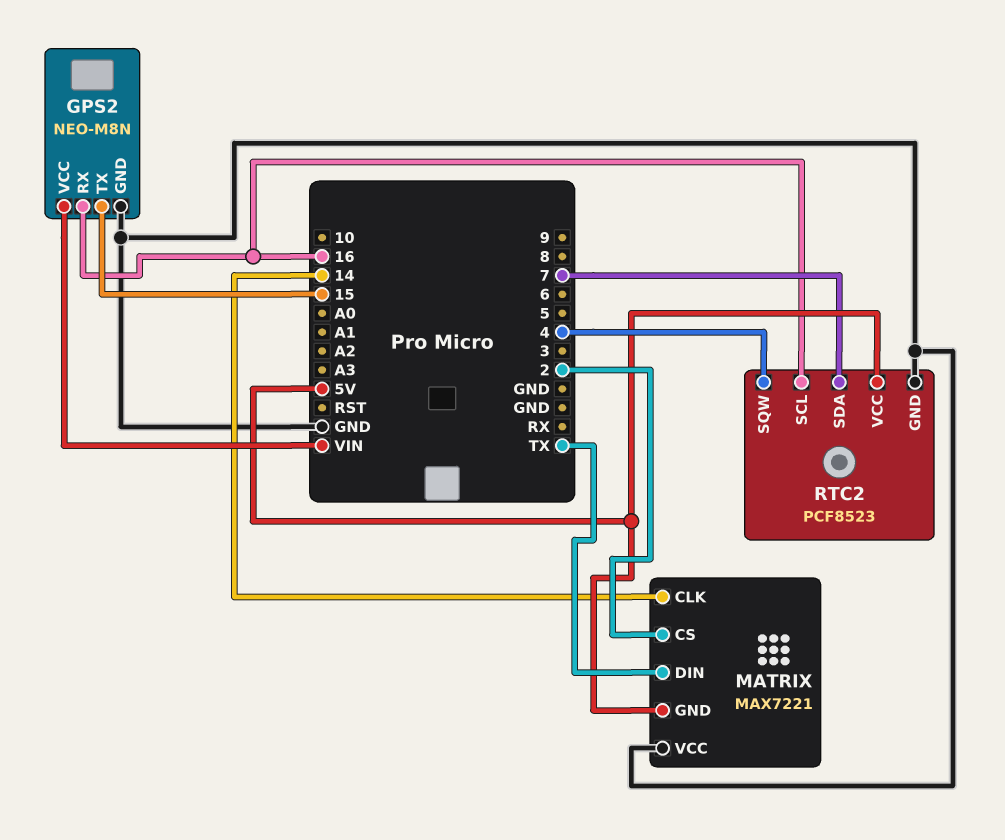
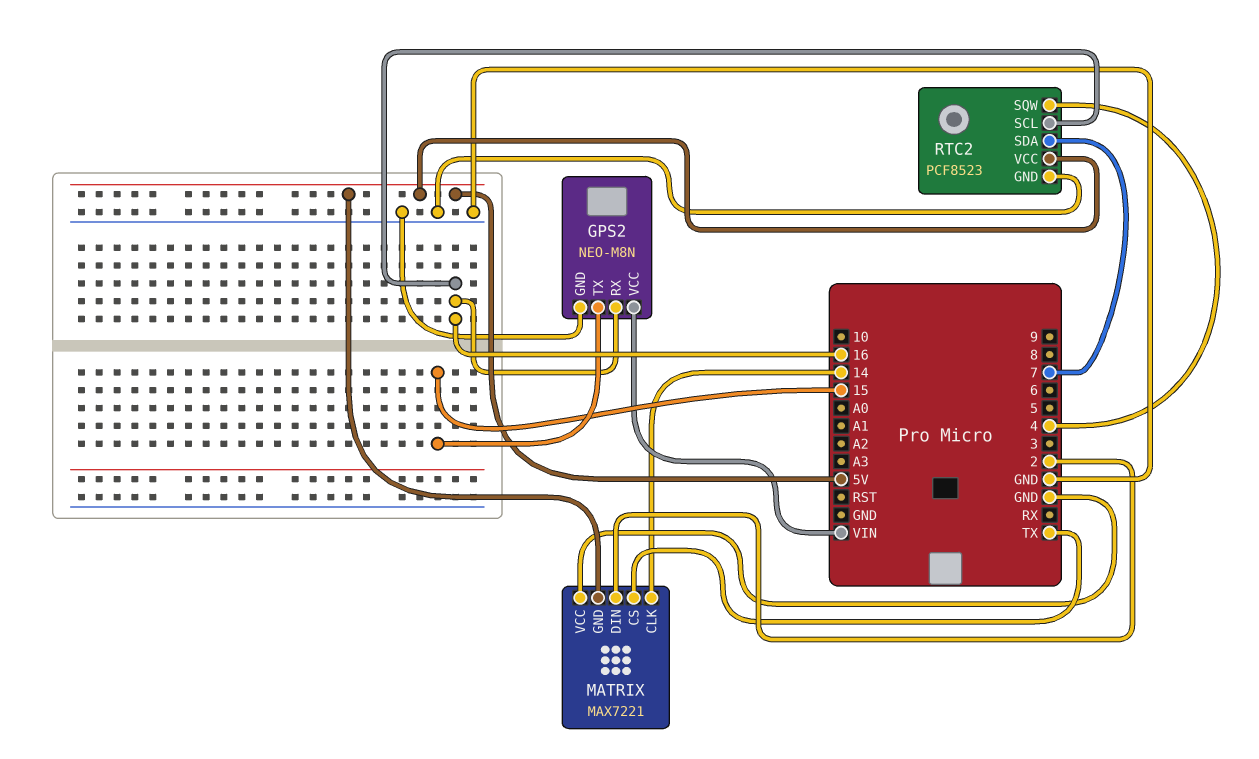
MATRIX pin CS: 2 -> TX
MATRIX pin DIN: TX -> 2

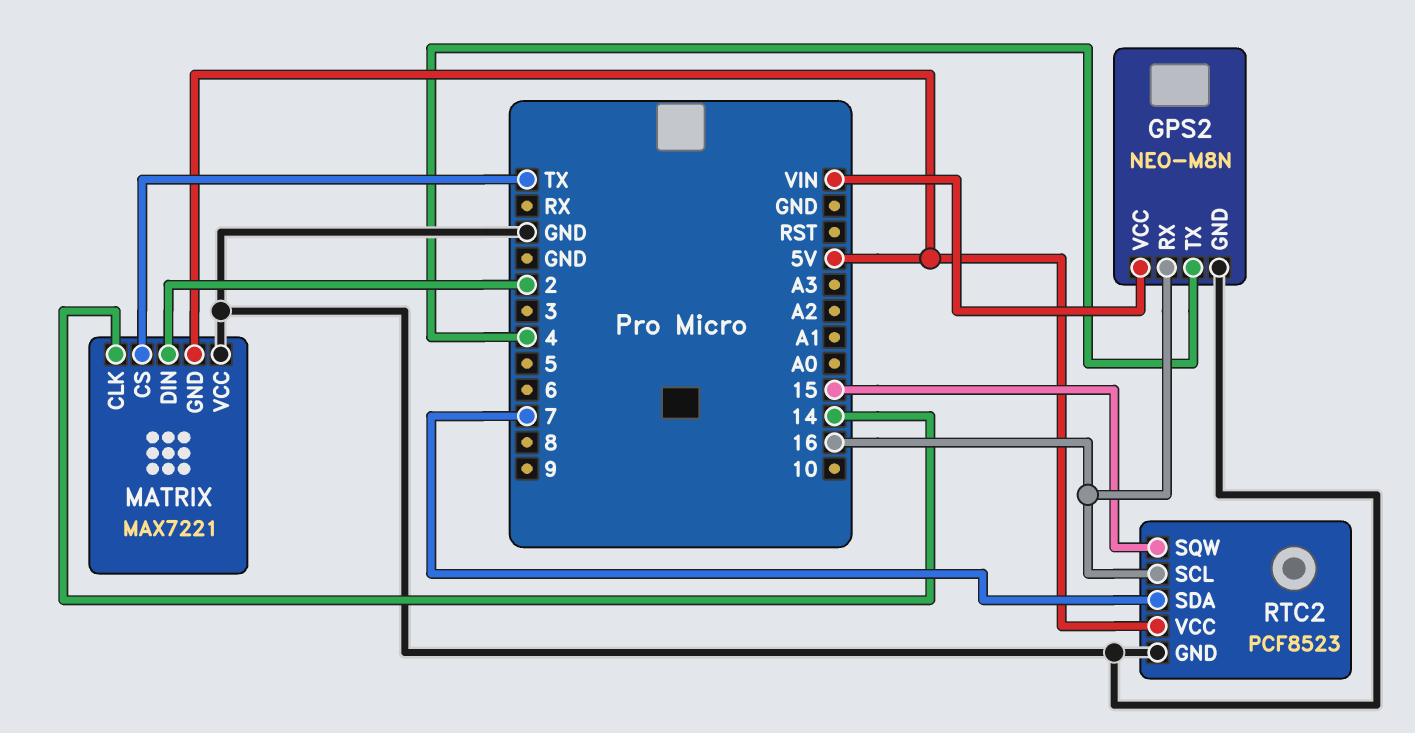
GPS2 pin TX: 15 -> 4
RTC2 pin SQW: 4 -> 15

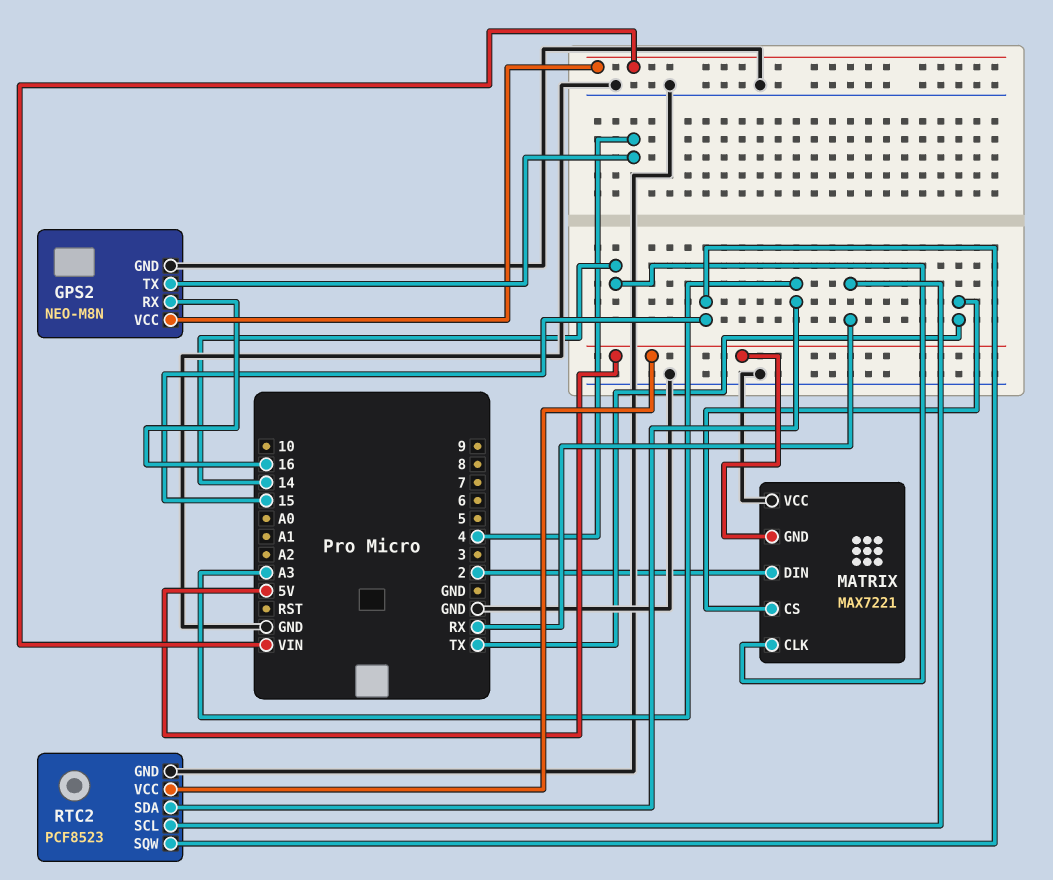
RTC2 pin SCL: 16 -> RX
RTC2 pin SDA: 7 -> A3

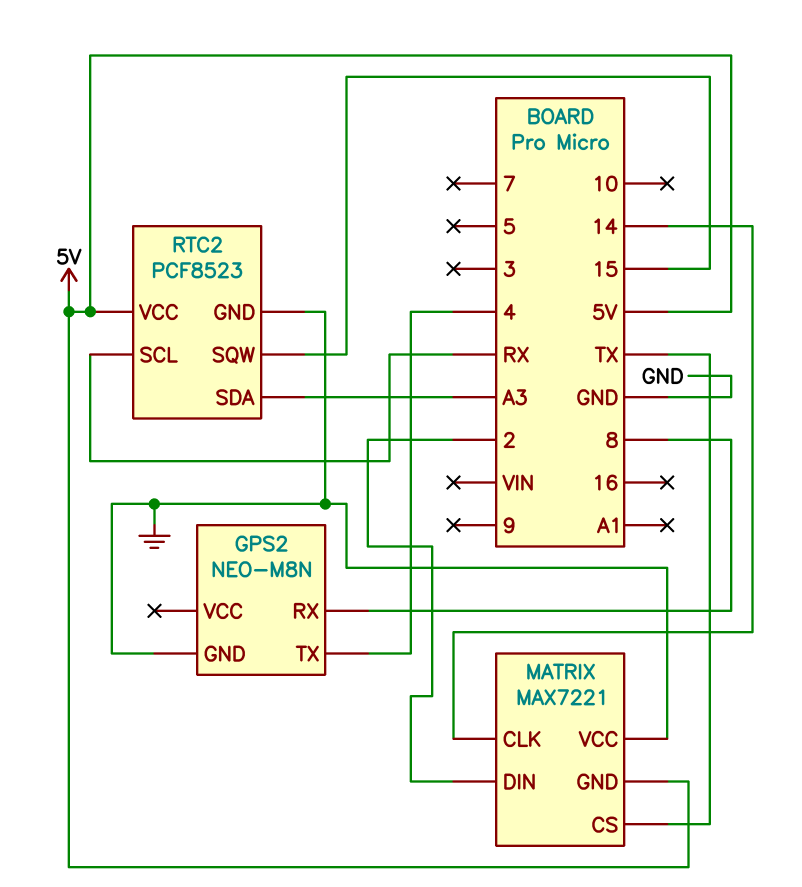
GPS2 pin RX: 16 -> 8
GPS2 pin VCC: VIN -> none

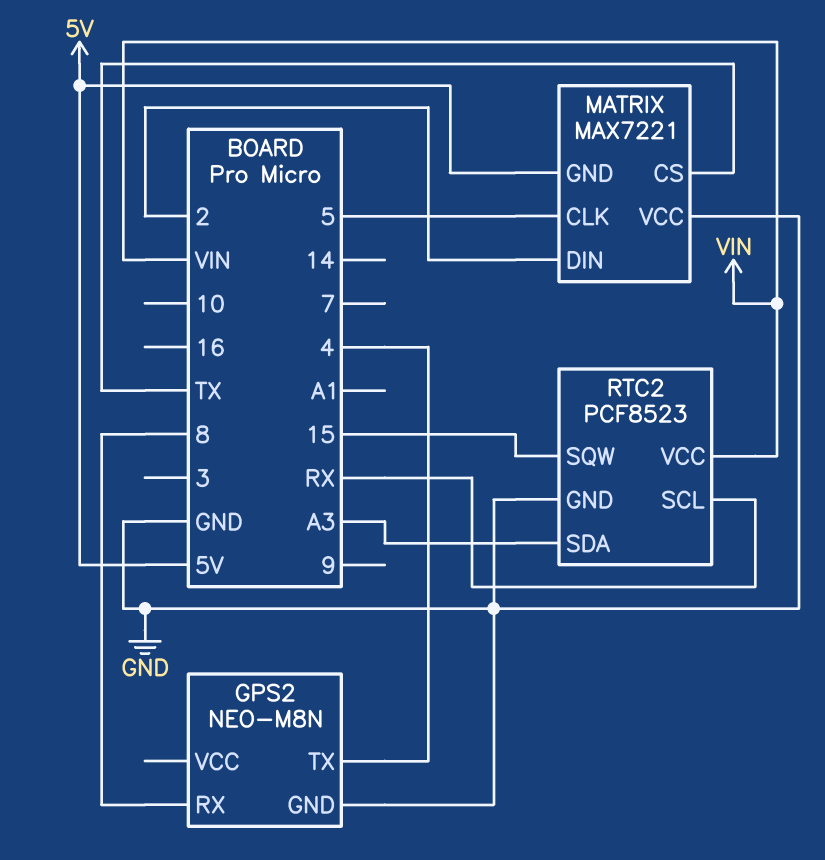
MATRIX pin CLK: 14 -> 5
RTC2 pin VCC: 5V -> VIN

